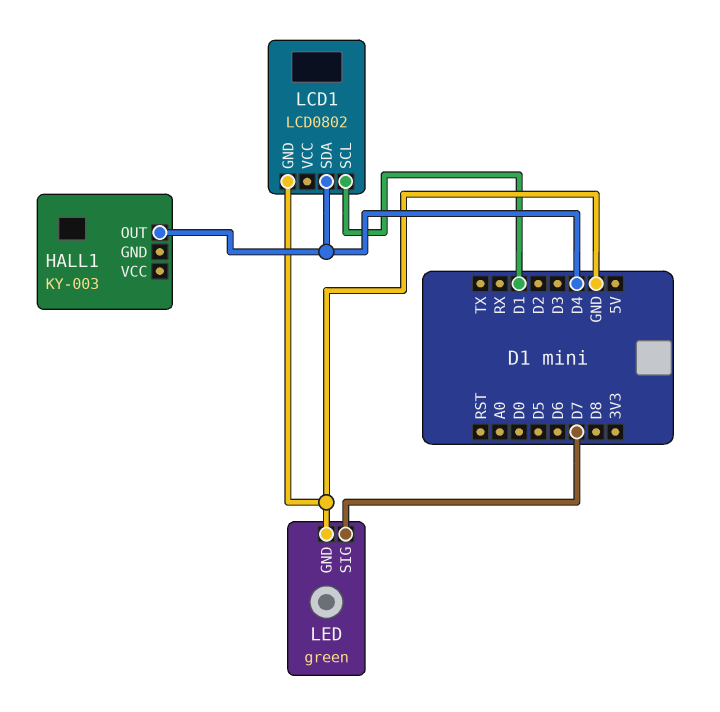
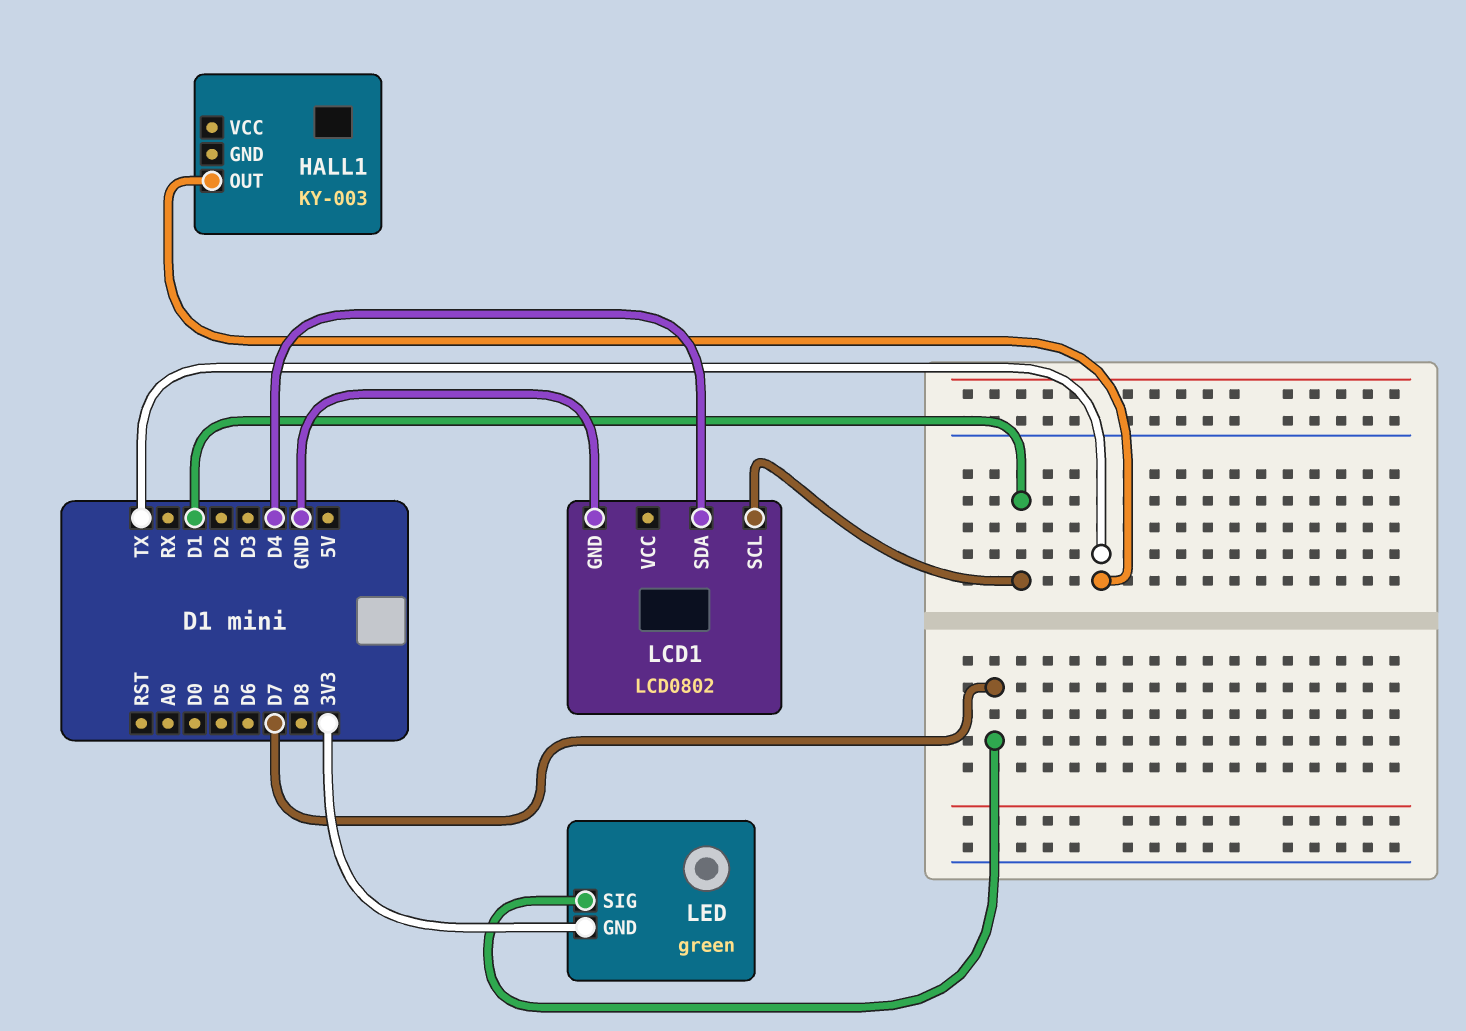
HALL1 pin OUT: D4 -> TX
LED pin GND: GND -> 3V3

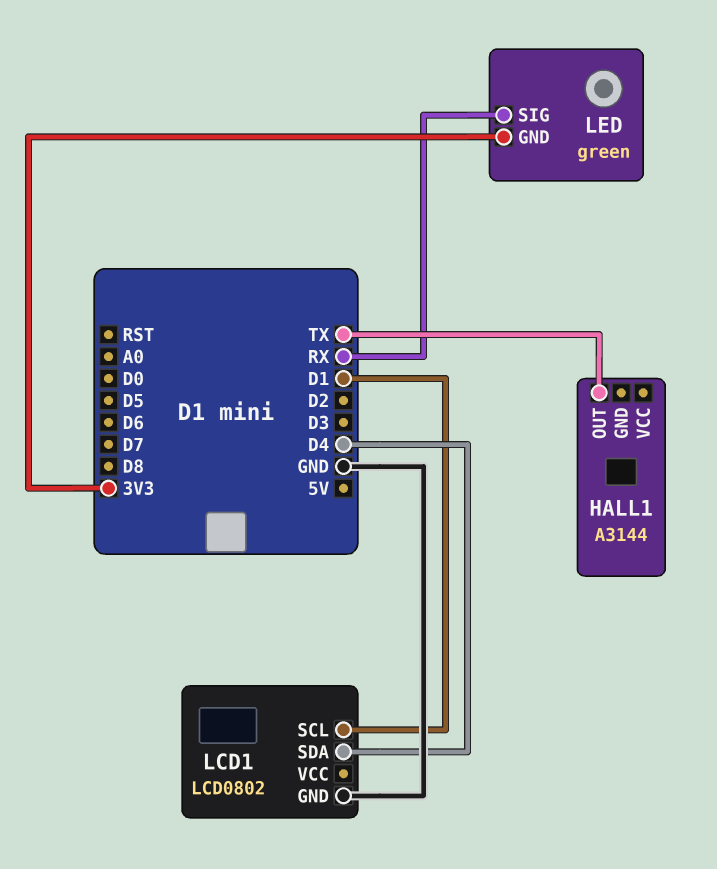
HALL1: KY-003 -> A3144
LED pin SIG: D7 -> RX

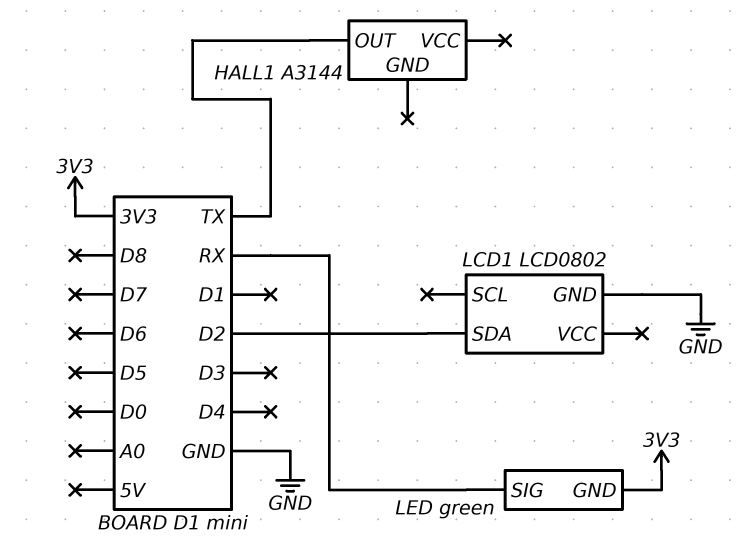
LCD1 pin SCL: D1 -> none
LCD1 pin SDA: D4 -> D2

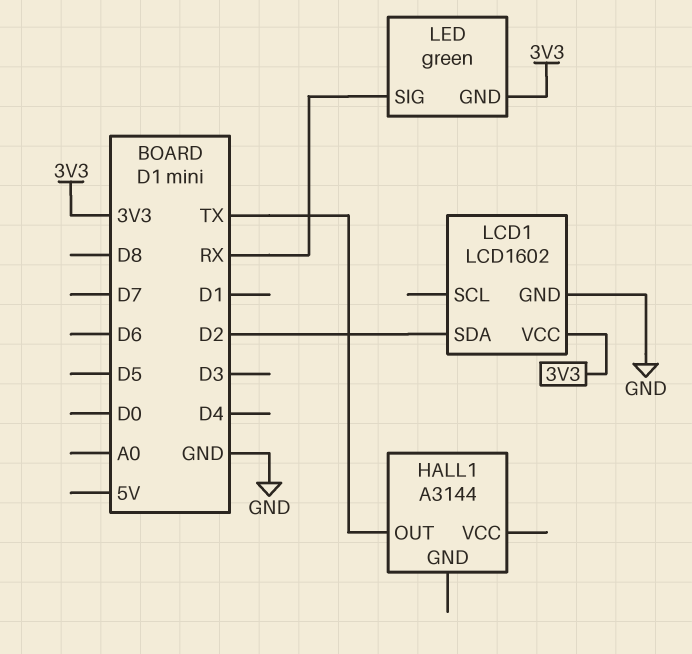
LCD1: LCD0802 -> LCD1602
LCD1 pin VCC: none -> 3V3

